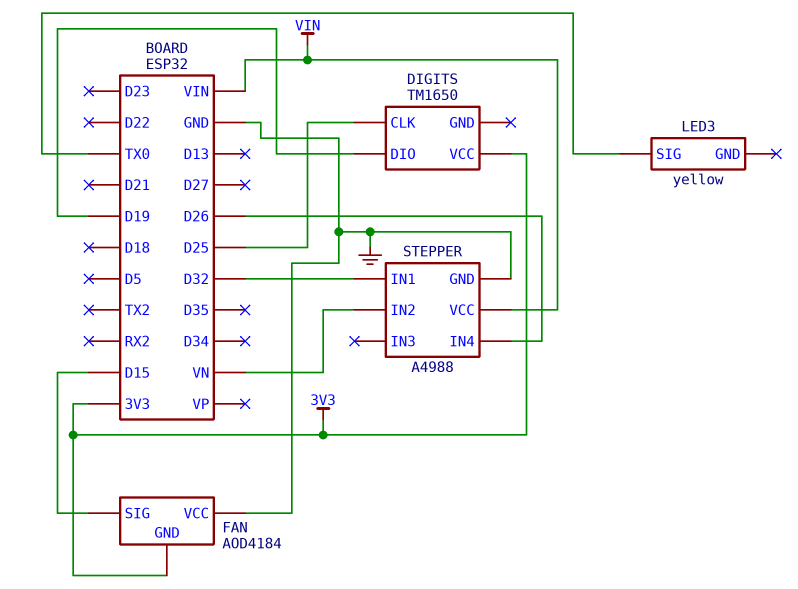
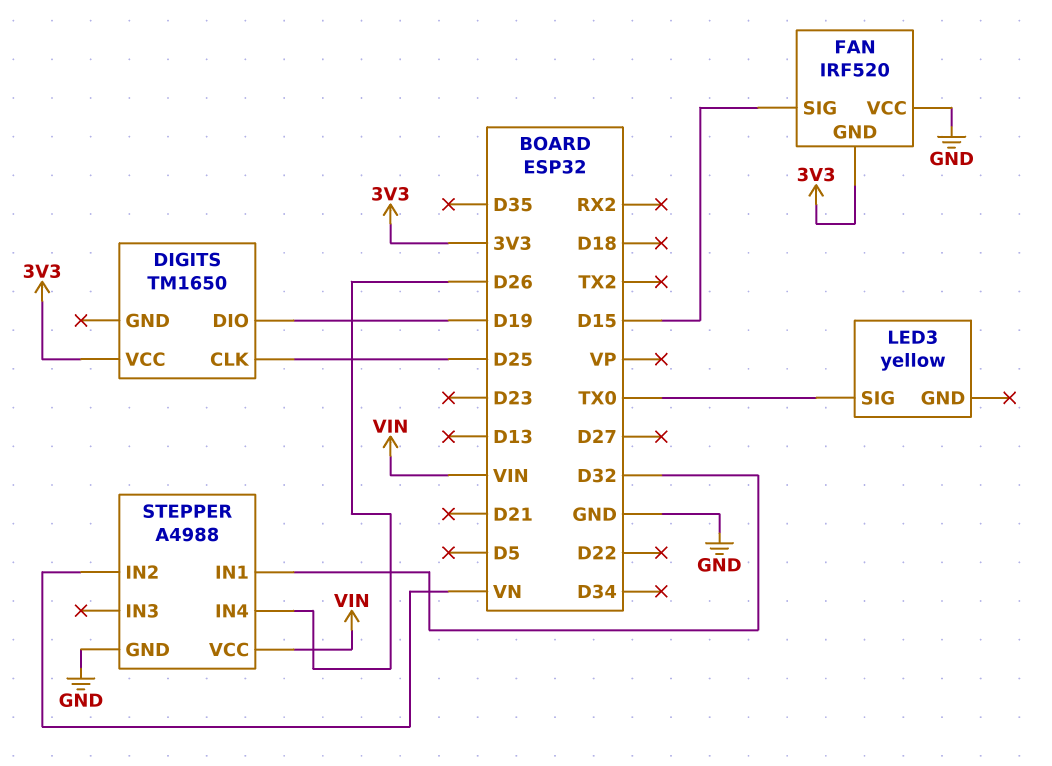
FAN: AOD4184 -> IRF520

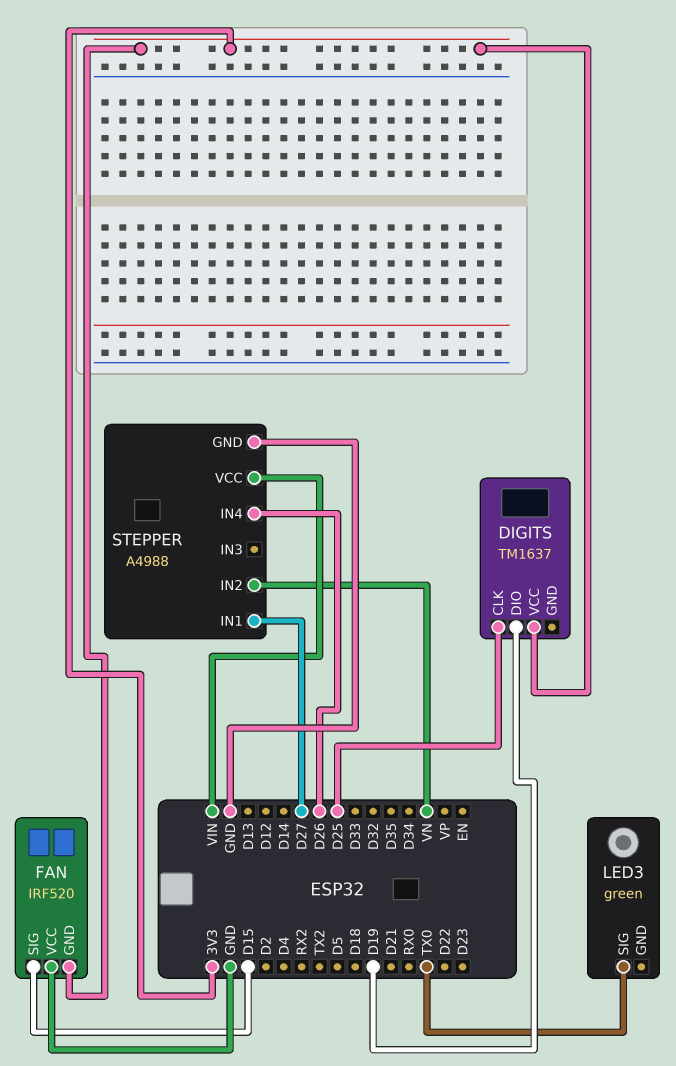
DIGITS: TM1650 -> TM1637
LED3: yellow -> green
STEPPER pin IN1: D32 -> D27

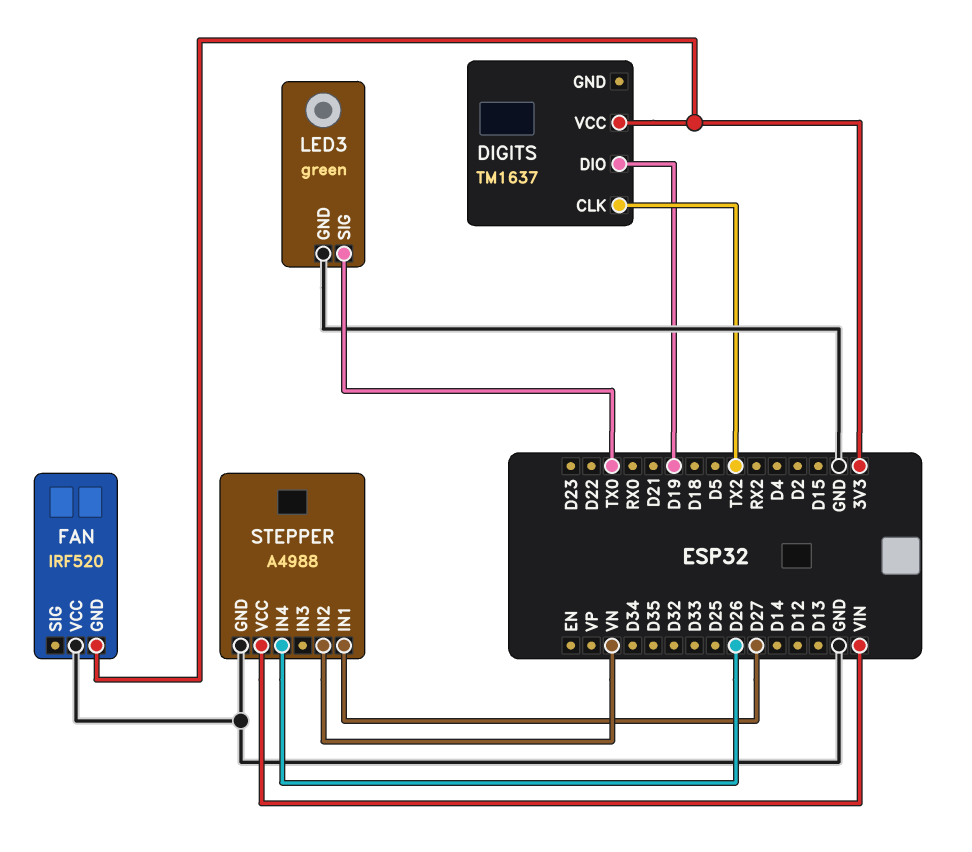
DIGITS pin CLK: D25 -> TX2
FAN pin SIG: D15 -> none
LED3 pin GND: none -> GND

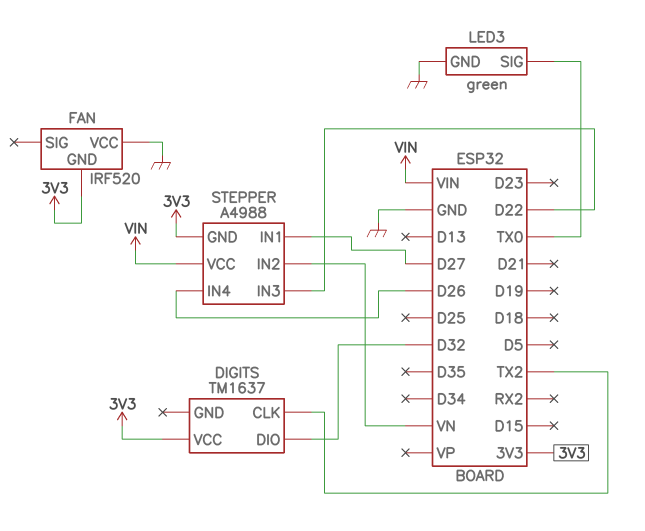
DIGITS pin DIO: D19 -> D32
STEPPER pin GND: GND -> 3V3
STEPPER pin IN3: none -> D22

